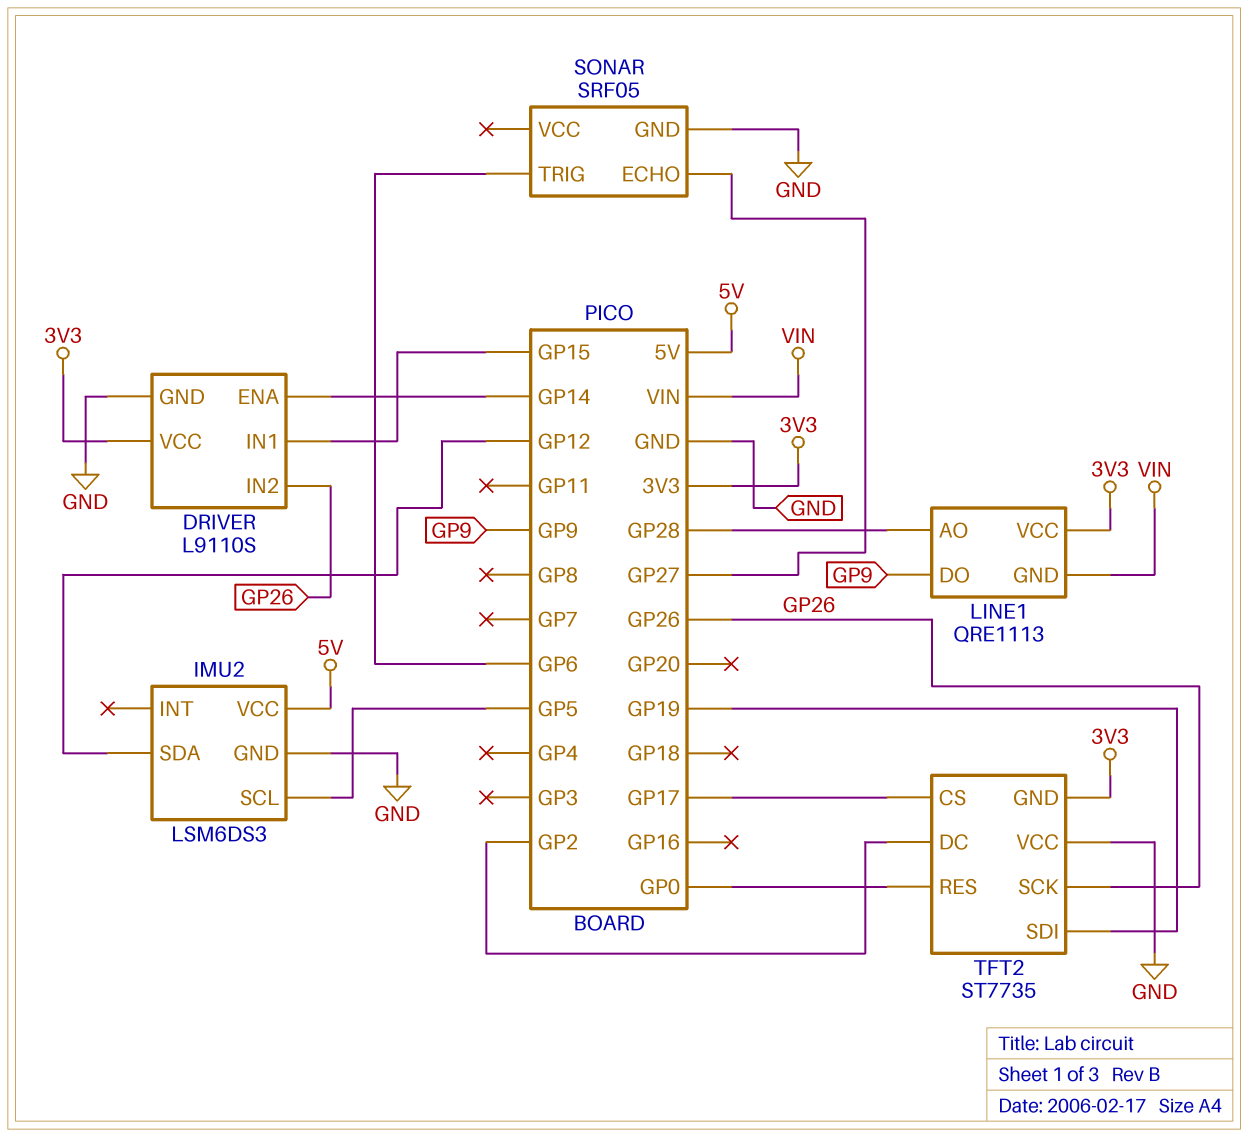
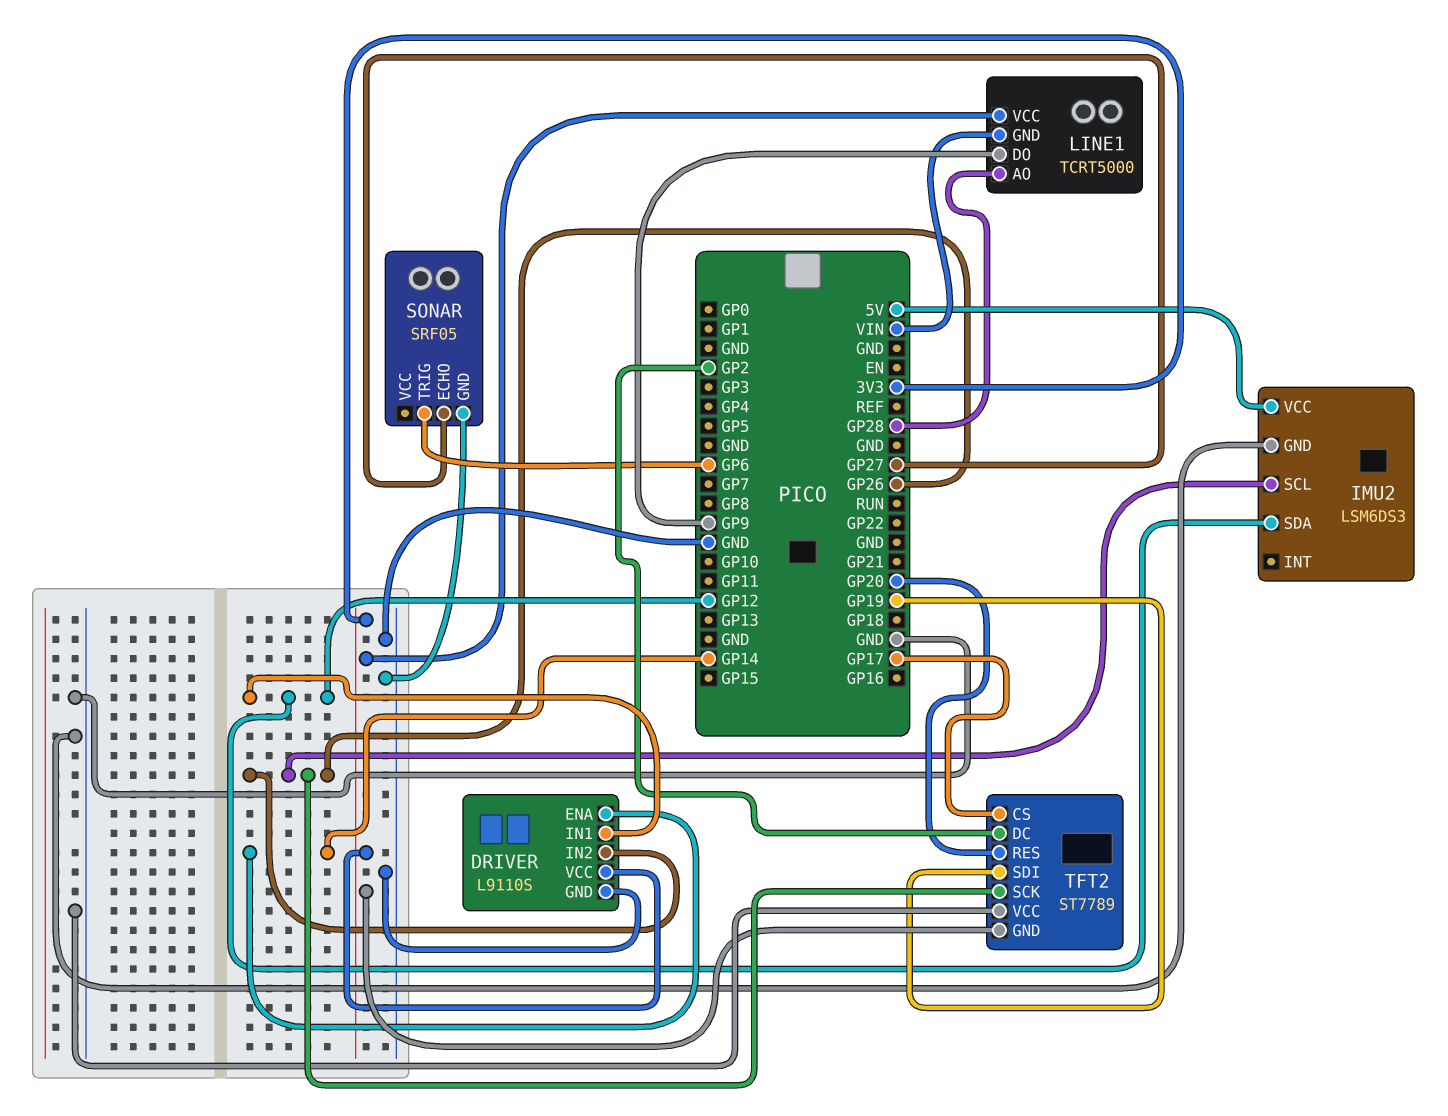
DRIVER pin IN1: GP15 -> GP12
IMU2 pin SCL: GP5 -> GP26
LINE1: QRE1113 -> TCRT5000
TFT2: ST7735 -> ST7789
TFT2 pin RES: GP0 -> GP20

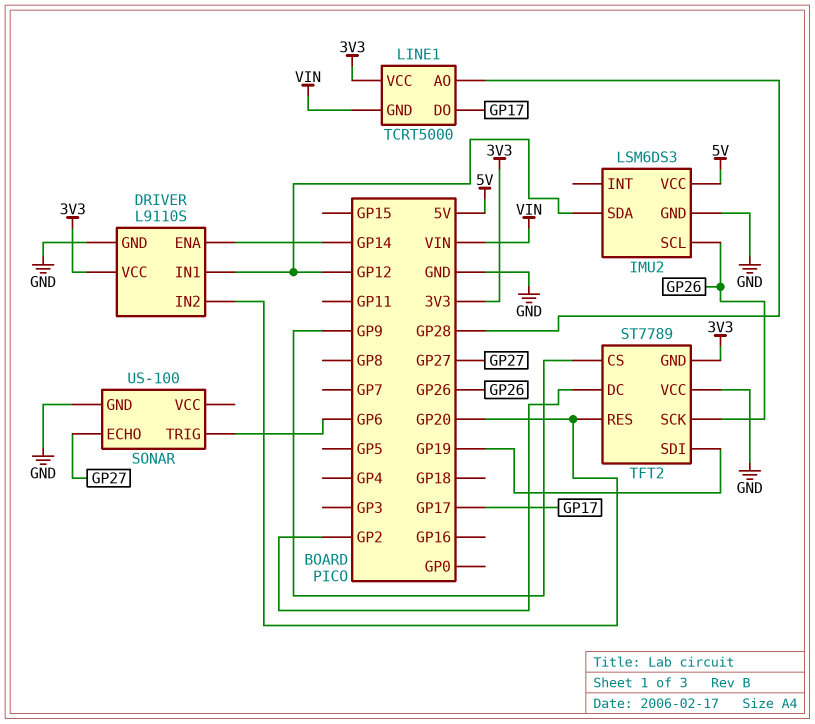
DRIVER pin IN2: GP26 -> GP20
LINE1 pin DO: GP9 -> GP17
SONAR: SRF05 -> US-100
TFT2 pin CS: GP17 -> GP9

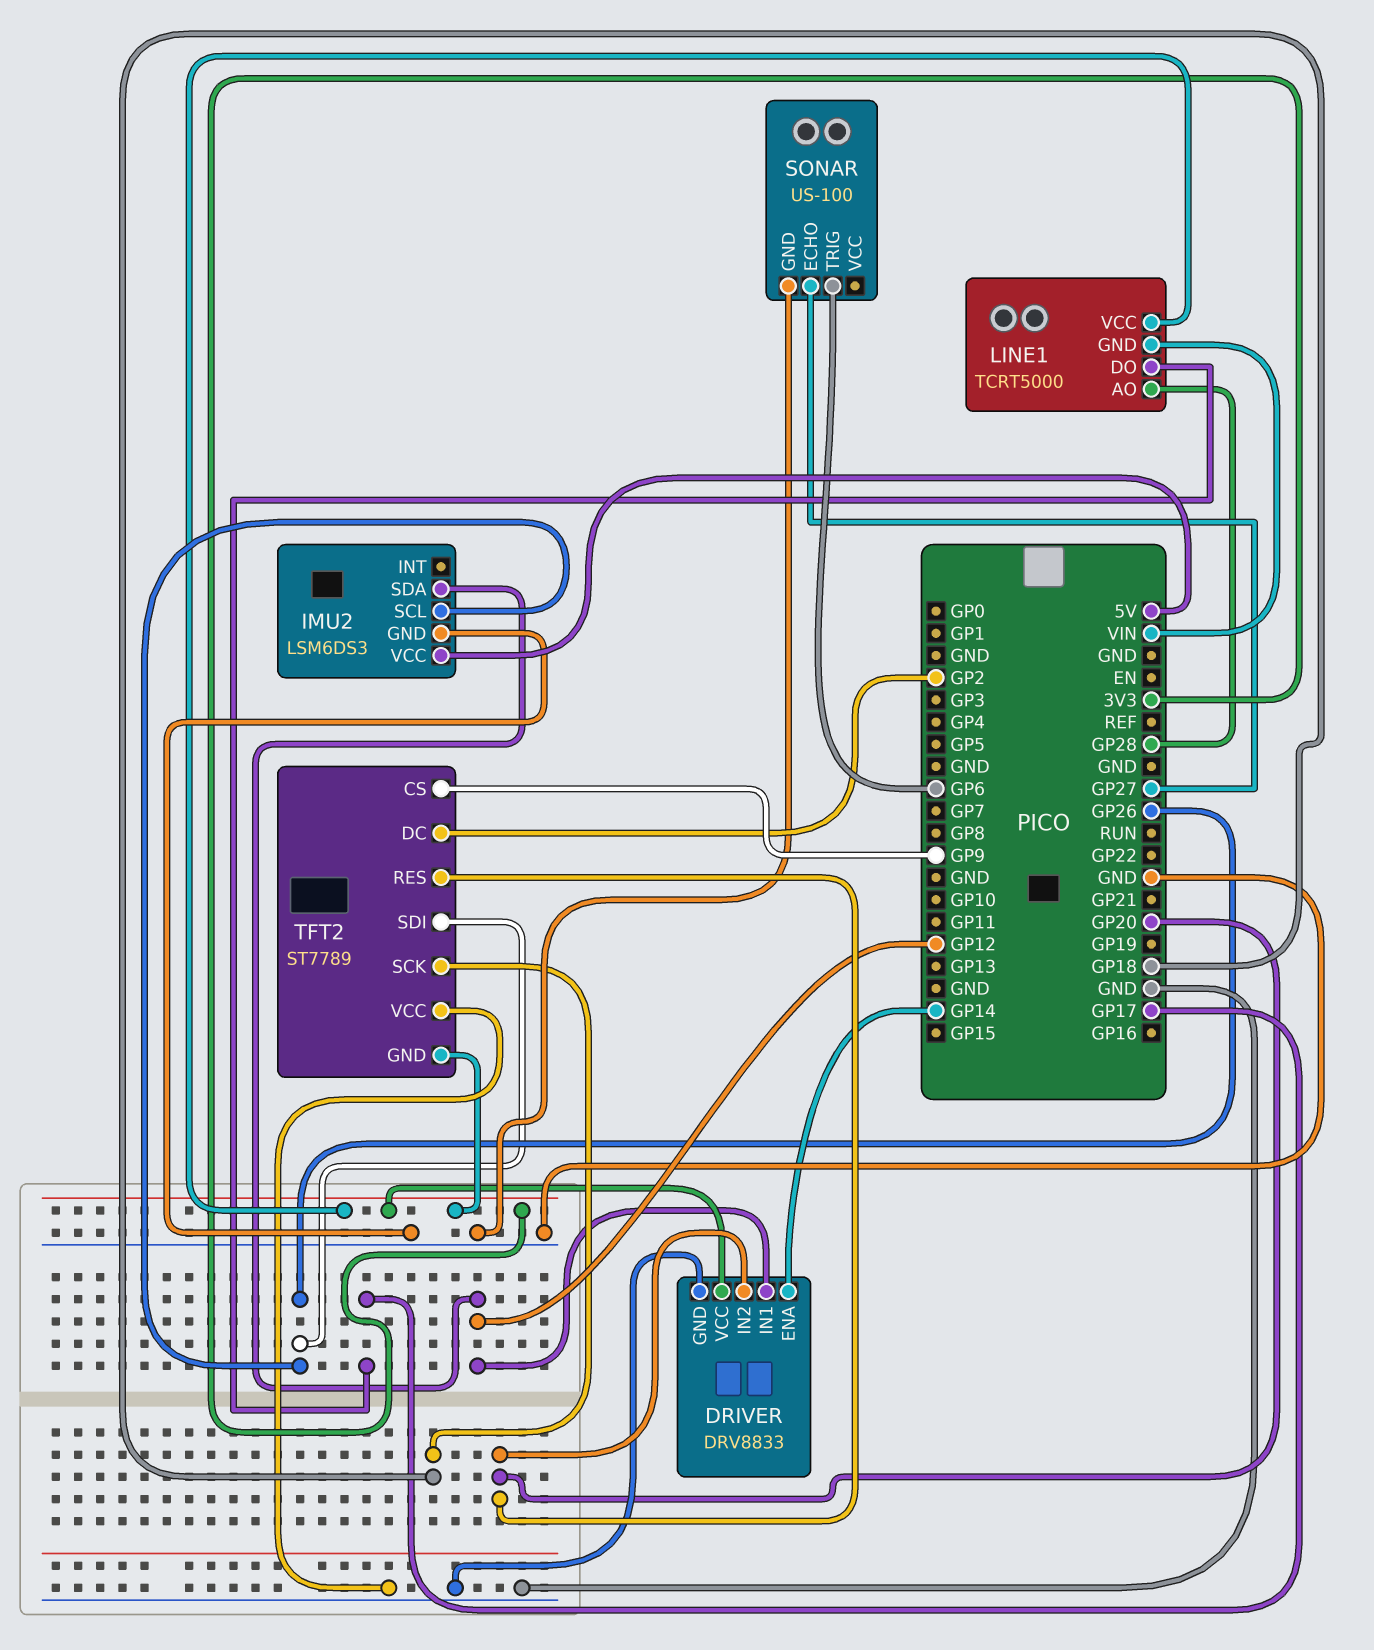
DRIVER: L9110S -> DRV8833
TFT2 pin SCK: GP26 -> GP18
TFT2 pin SDI: GP19 -> GP26

